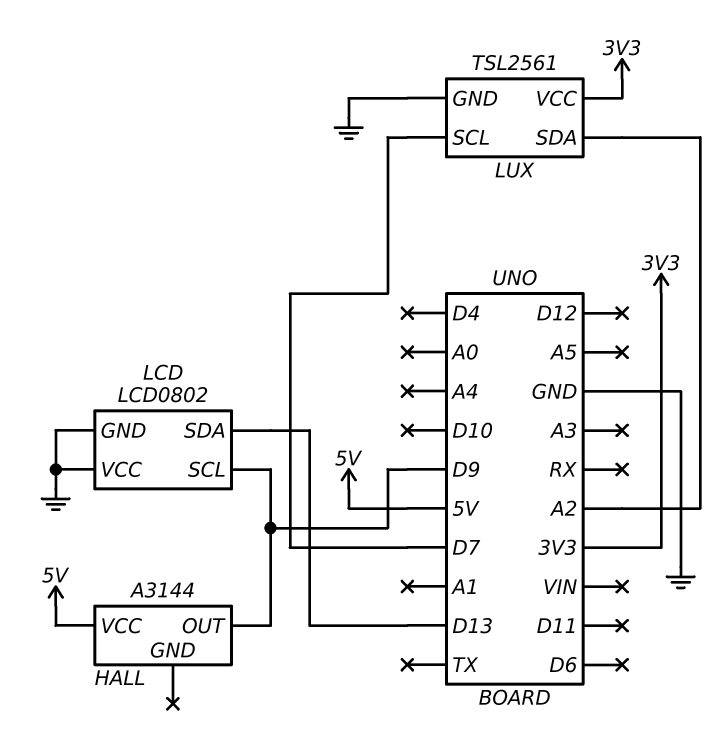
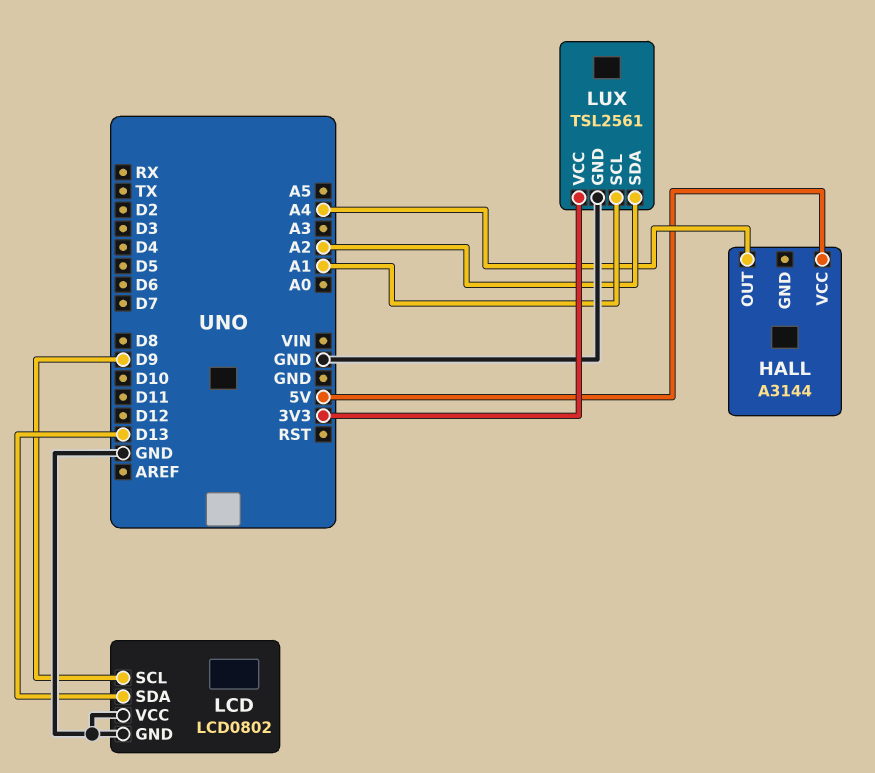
HALL pin OUT: D9 -> A4
LUX pin SCL: D7 -> A1

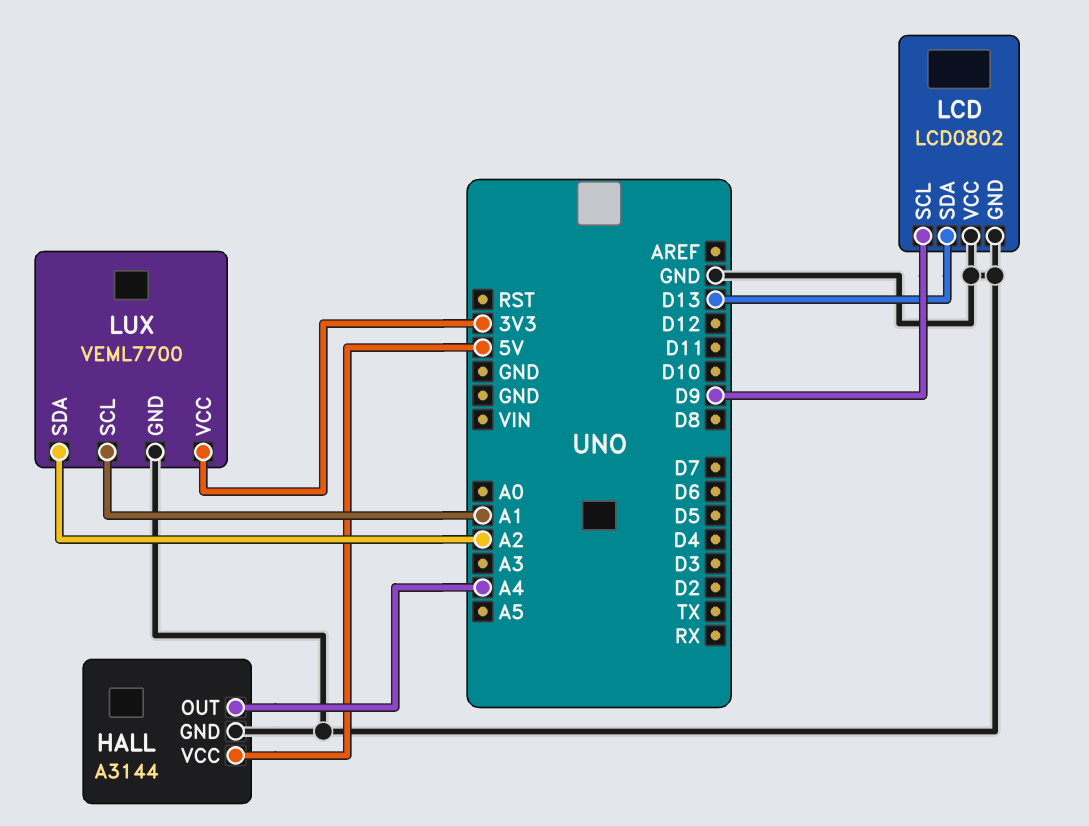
HALL pin GND: none -> GND
LUX: TSL2561 -> VEML7700

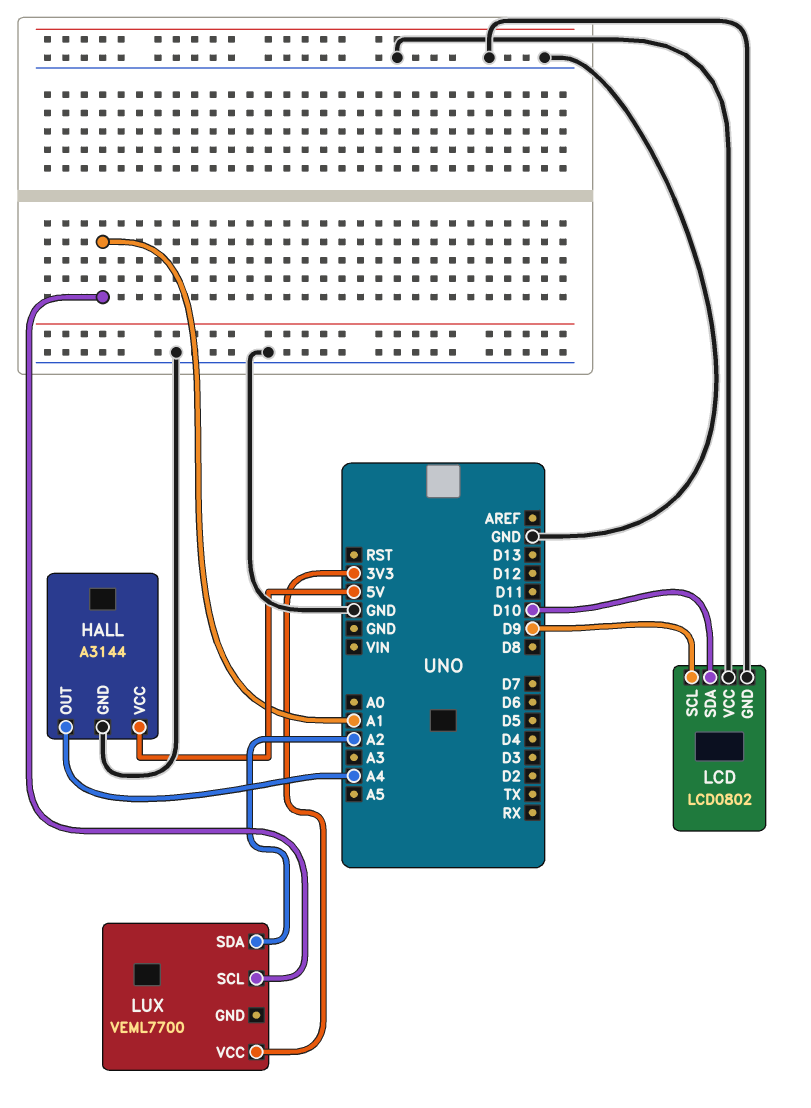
LCD pin SDA: D13 -> D10
LUX pin GND: GND -> none

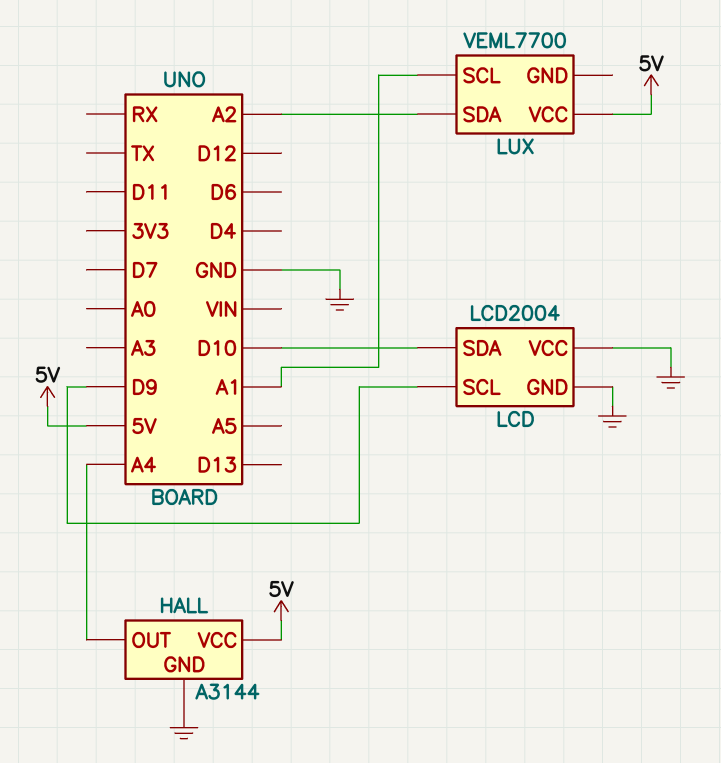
LCD: LCD0802 -> LCD2004
LUX pin VCC: 3V3 -> 5V

